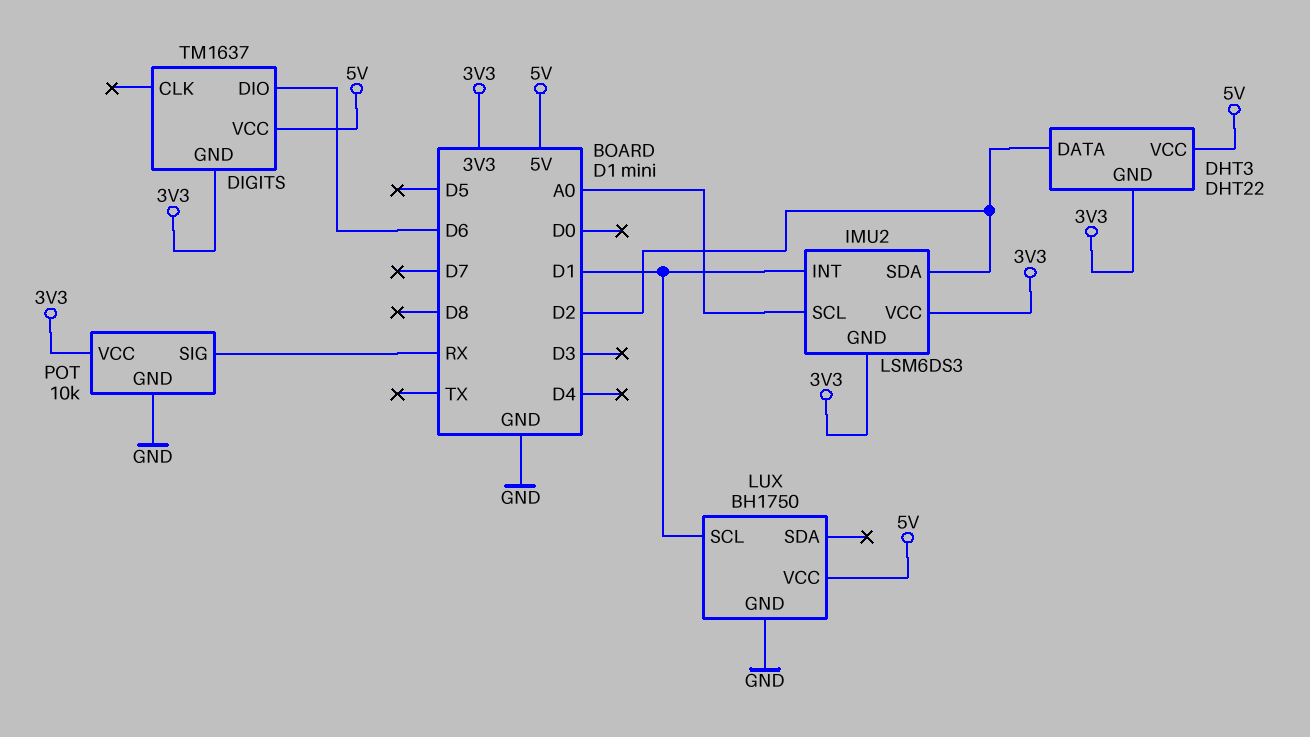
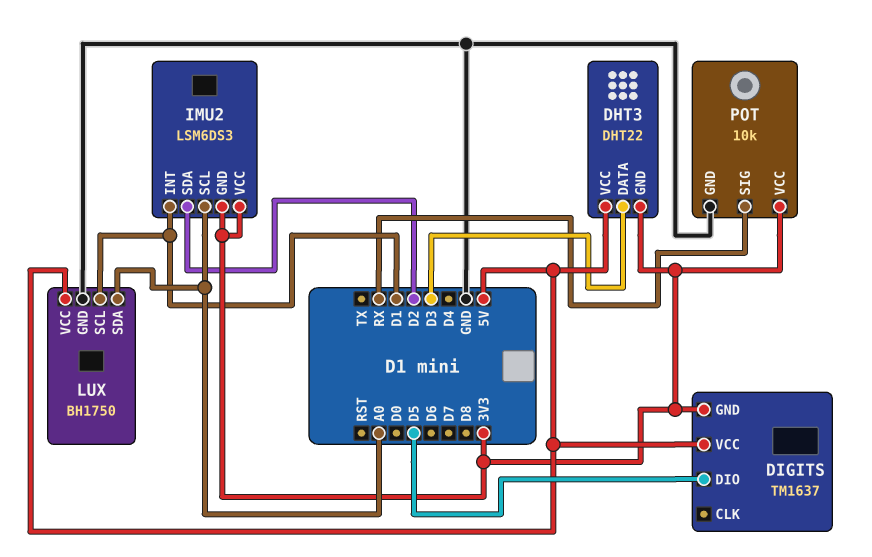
DHT3 pin DATA: D2 -> D3
DIGITS pin DIO: D6 -> D5
LUX pin SDA: none -> A0

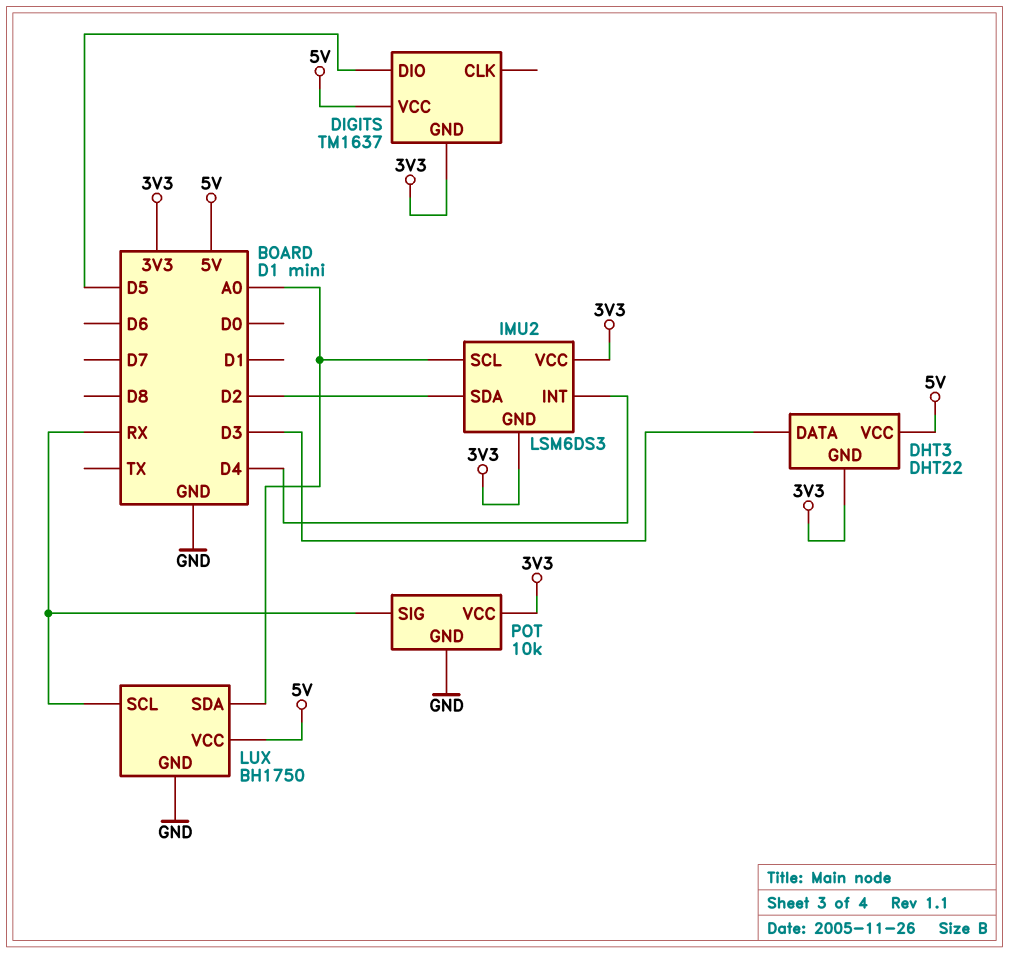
IMU2 pin INT: D1 -> D4
LUX pin SCL: D1 -> RX

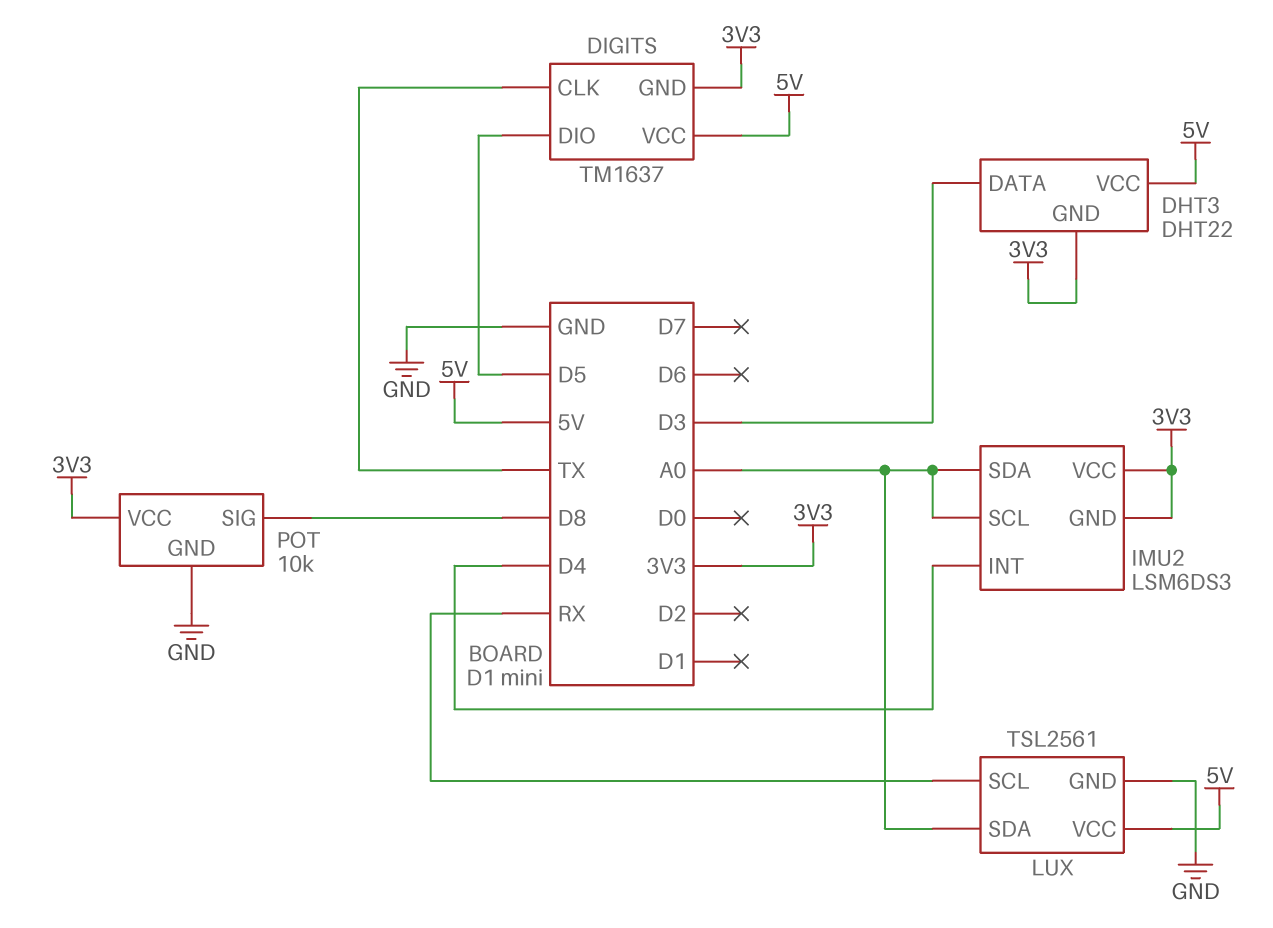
DIGITS pin CLK: none -> TX
IMU2 pin SDA: D2 -> A0
LUX: BH1750 -> TSL2561
POT pin SIG: RX -> D8

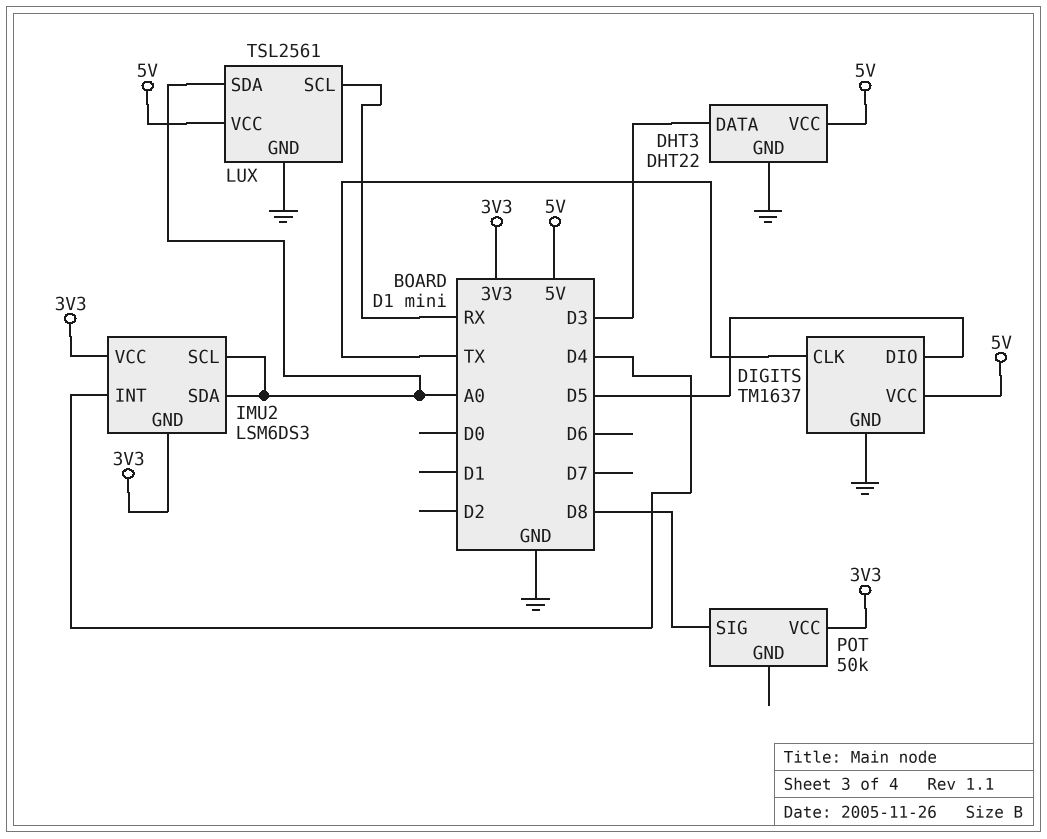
DHT3 pin GND: 3V3 -> GND
DIGITS pin GND: 3V3 -> GND
POT: 10k -> 50k
POT pin GND: GND -> none

